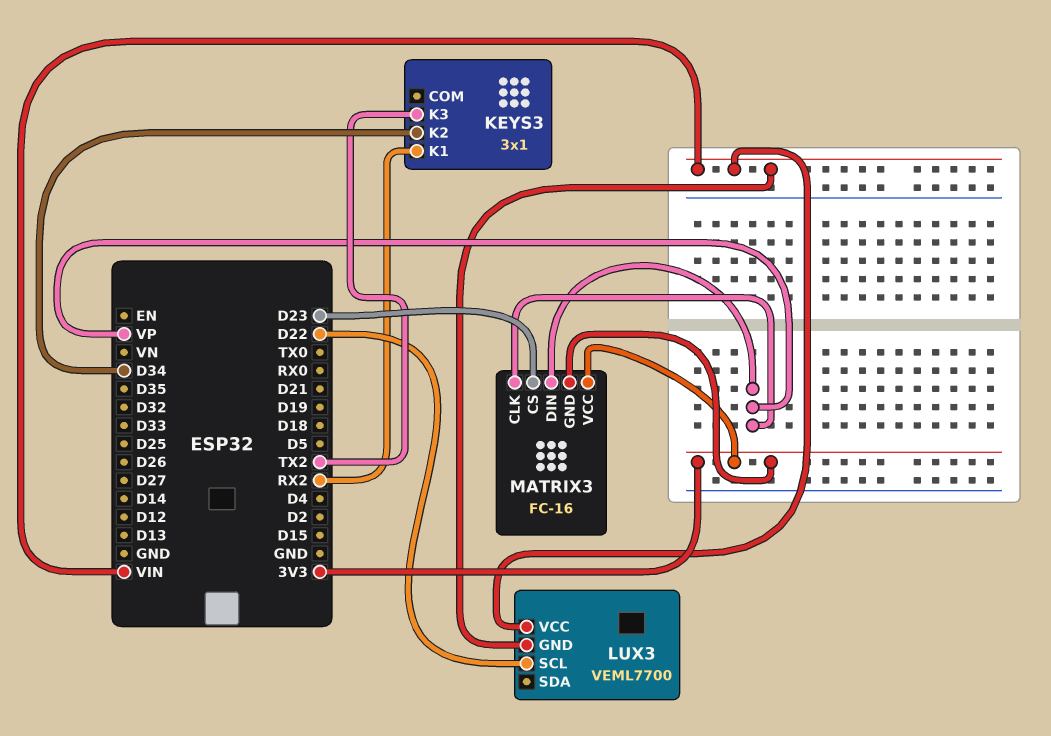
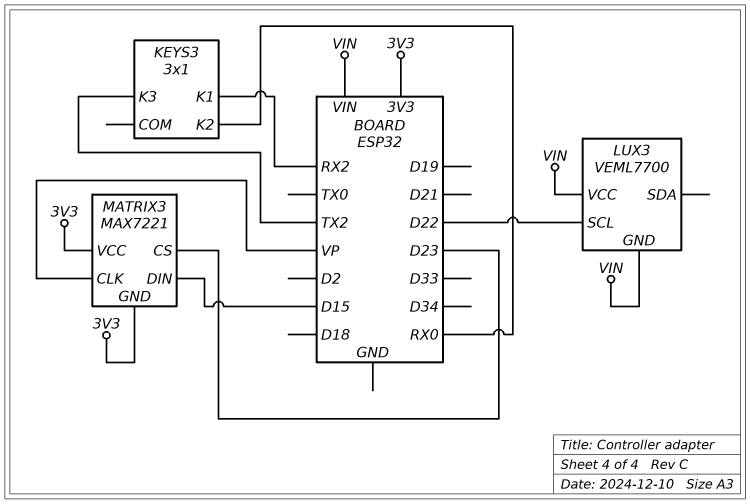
KEYS3 pin K2: D34 -> RX0
MATRIX3: FC-16 -> MAX7221
MATRIX3 pin DIN: VP -> D15

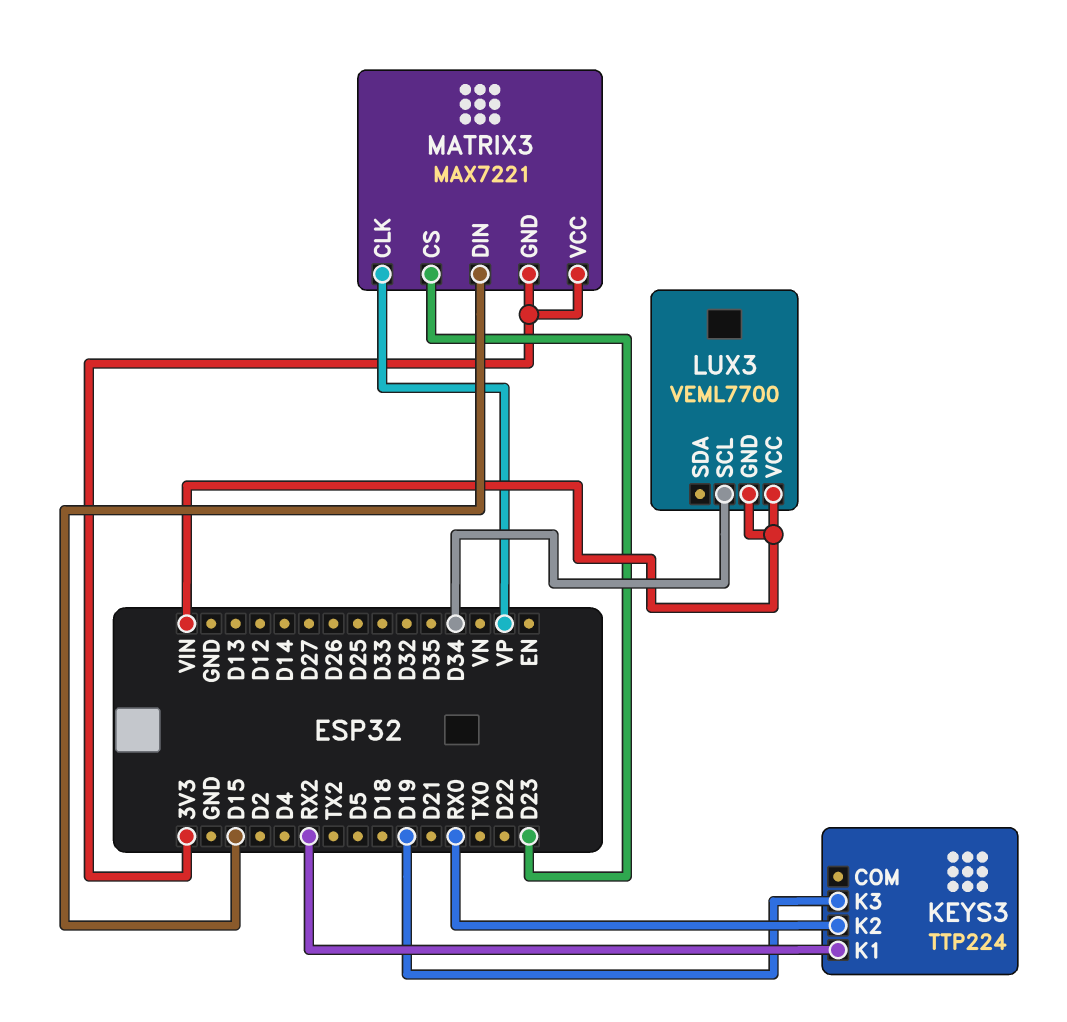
KEYS3: 3x1 -> TTP224
KEYS3 pin K3: TX2 -> D19
LUX3 pin SCL: D22 -> D34

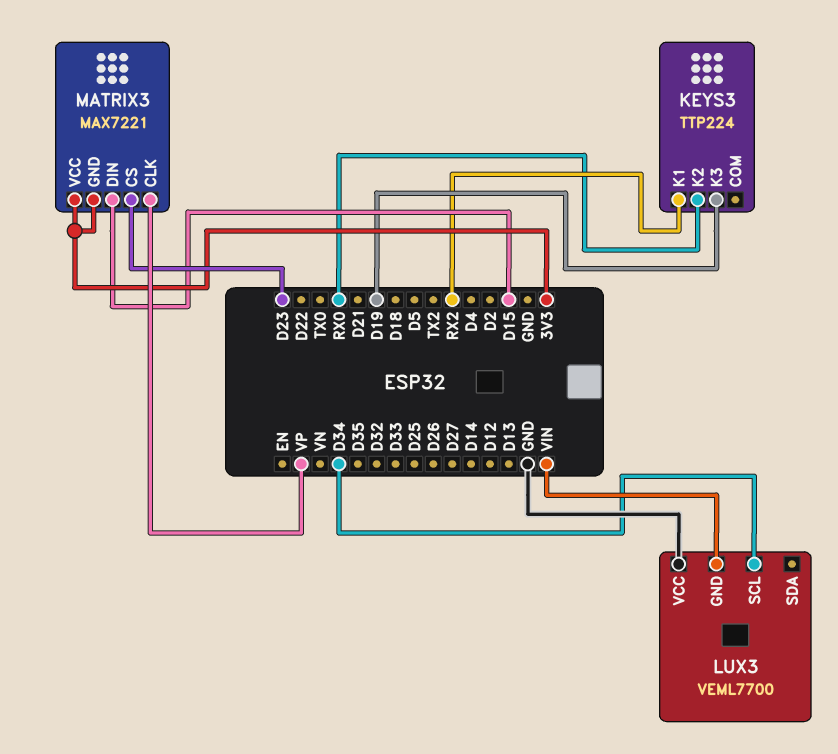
LUX3 pin VCC: VIN -> GND

